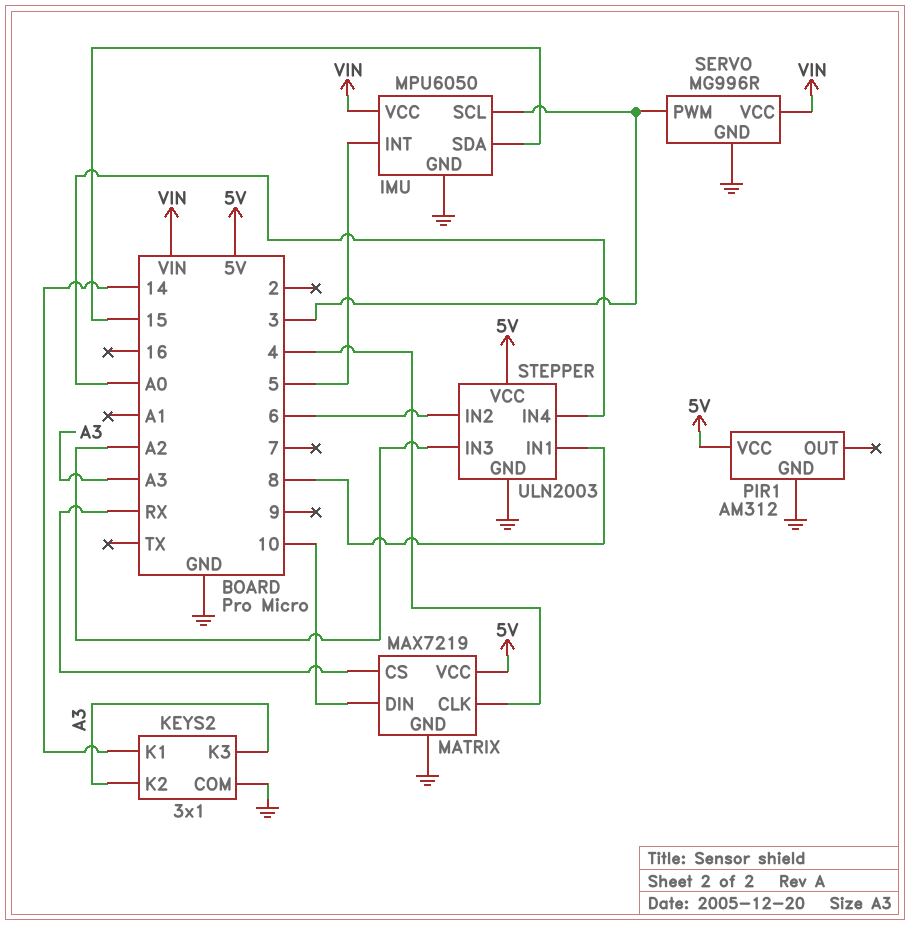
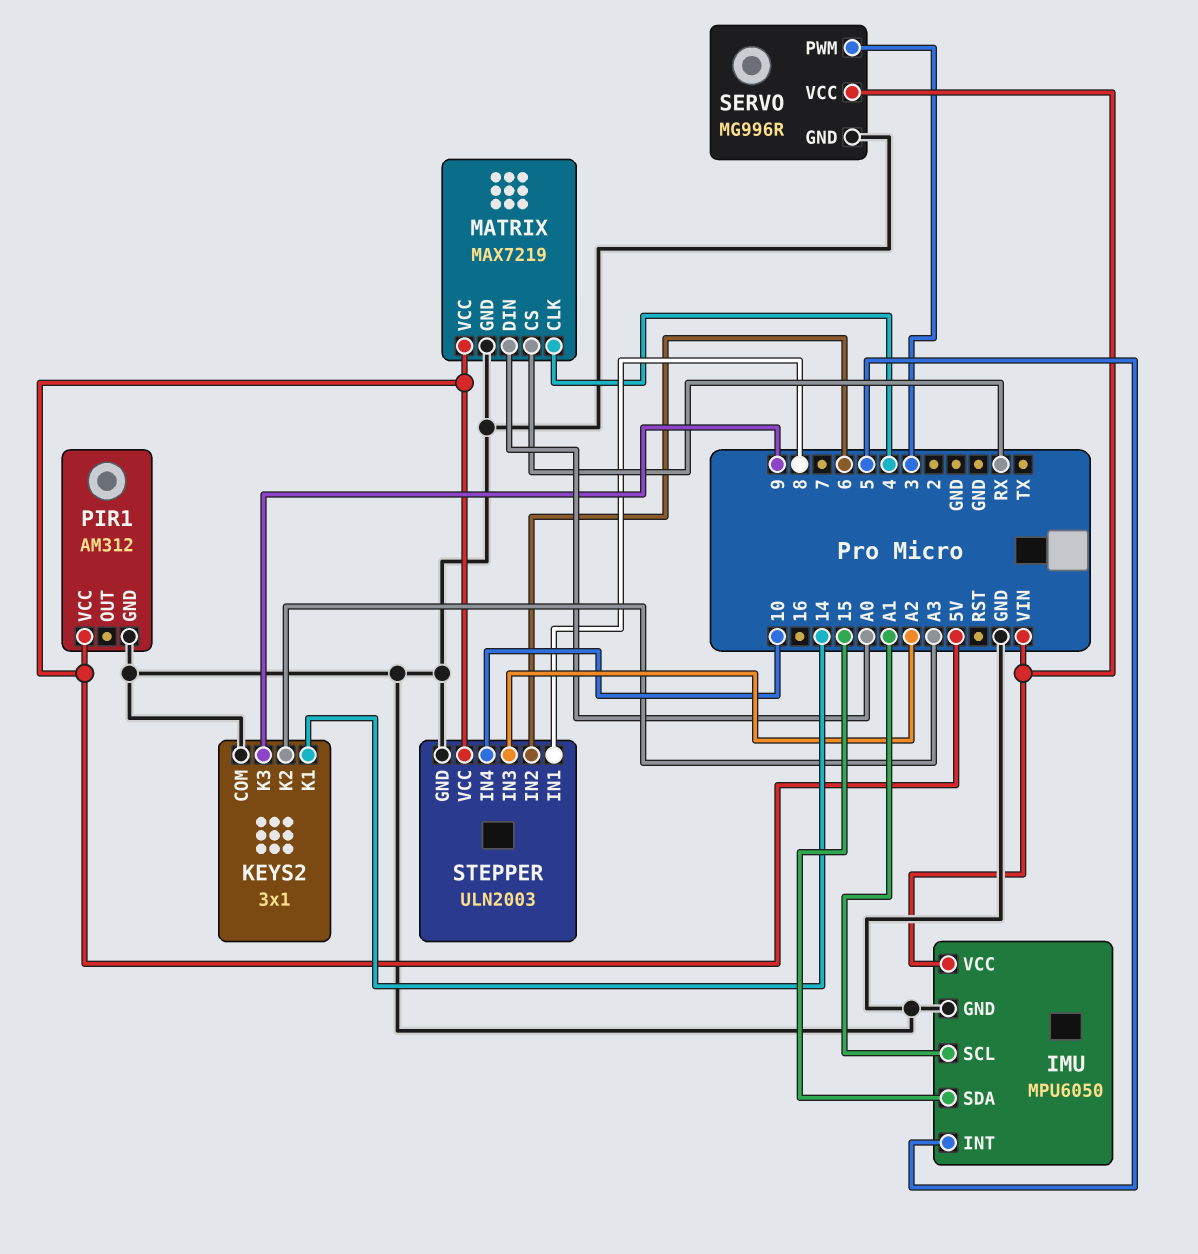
IMU pin SCL: 3 -> A1
KEYS2 pin K3: A3 -> 9
MATRIX pin DIN: 10 -> A0
STEPPER pin IN4: A0 -> 10

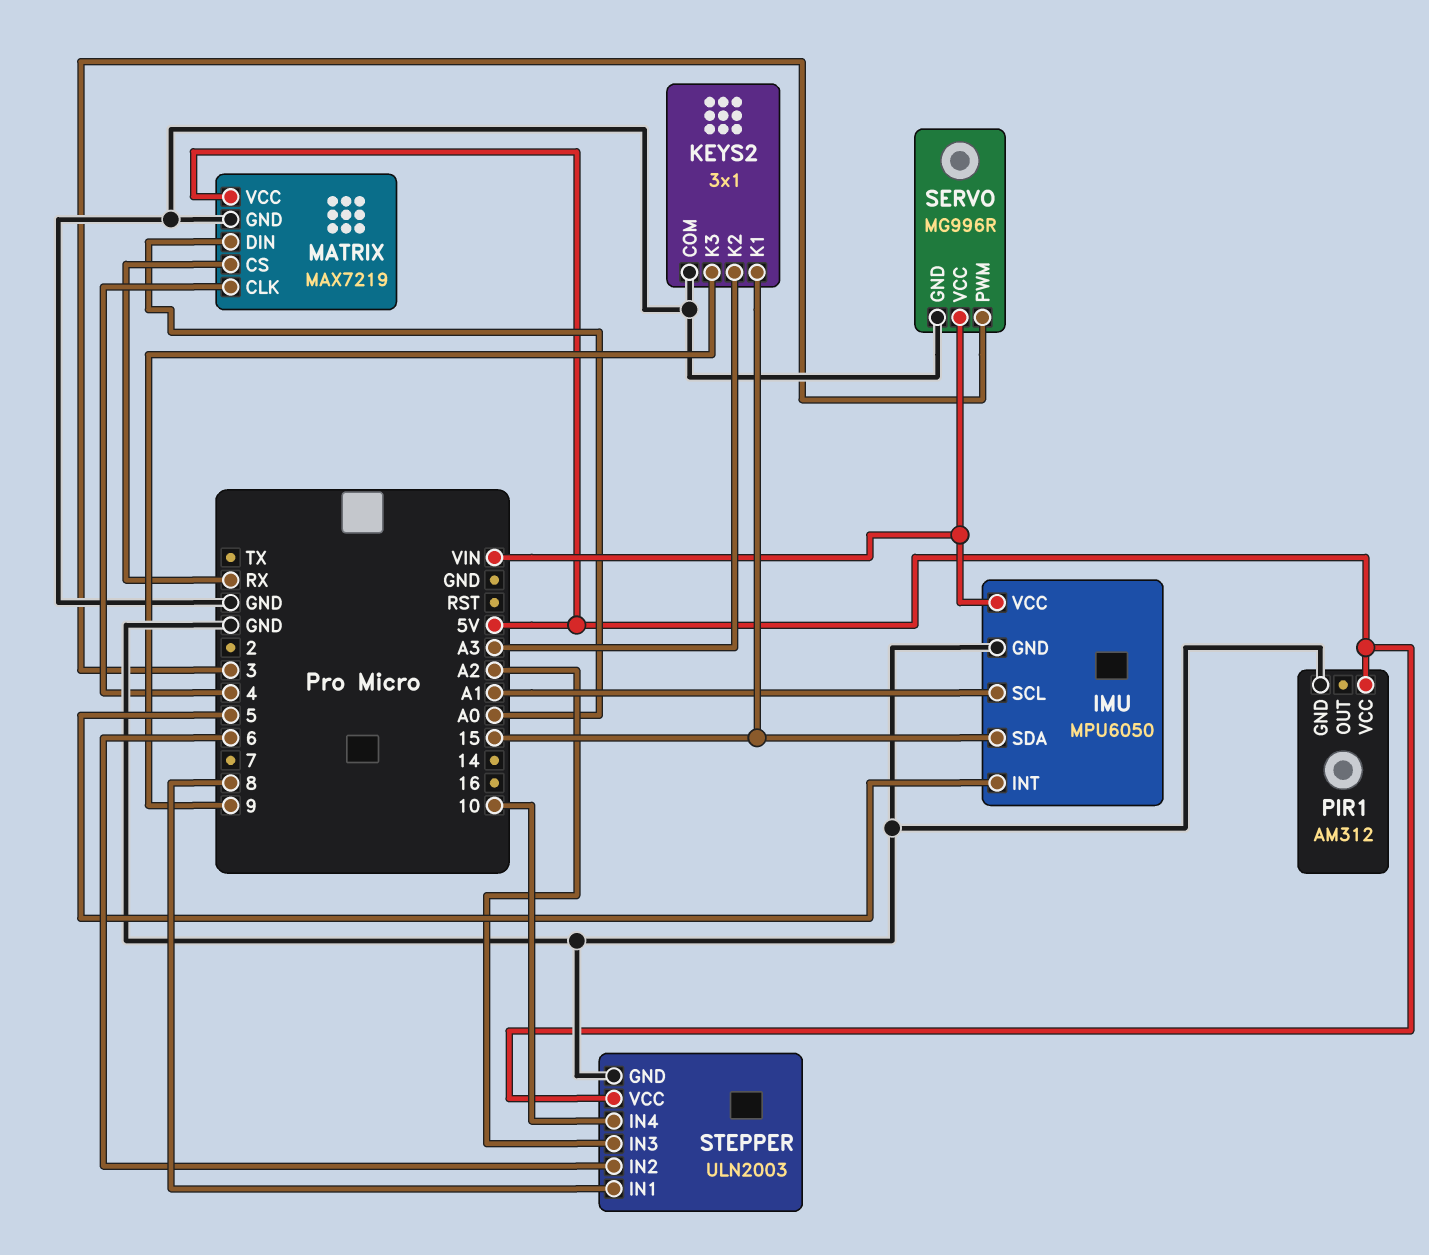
KEYS2 pin K1: 14 -> 15

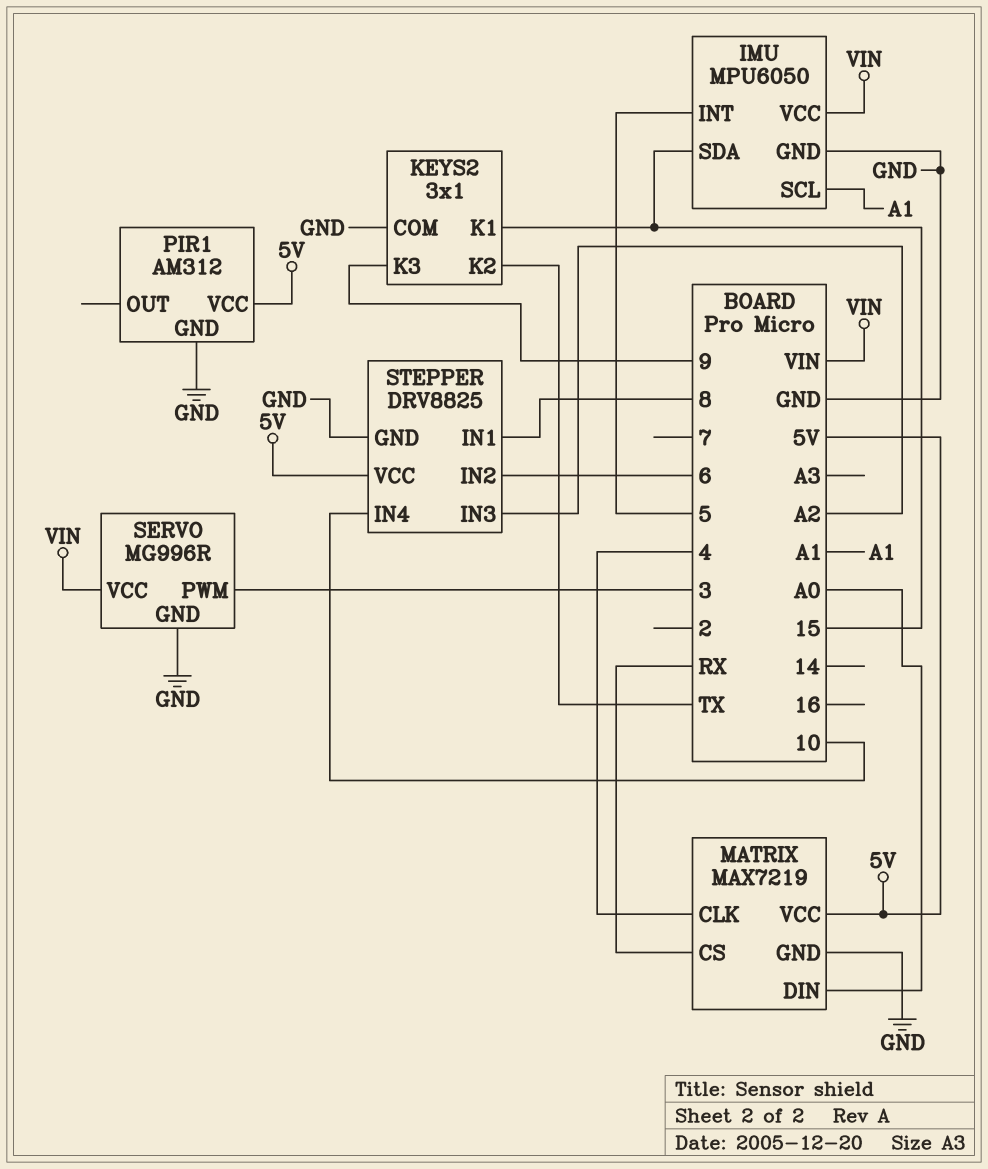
KEYS2 pin K2: A3 -> TX
STEPPER: ULN2003 -> DRV8825

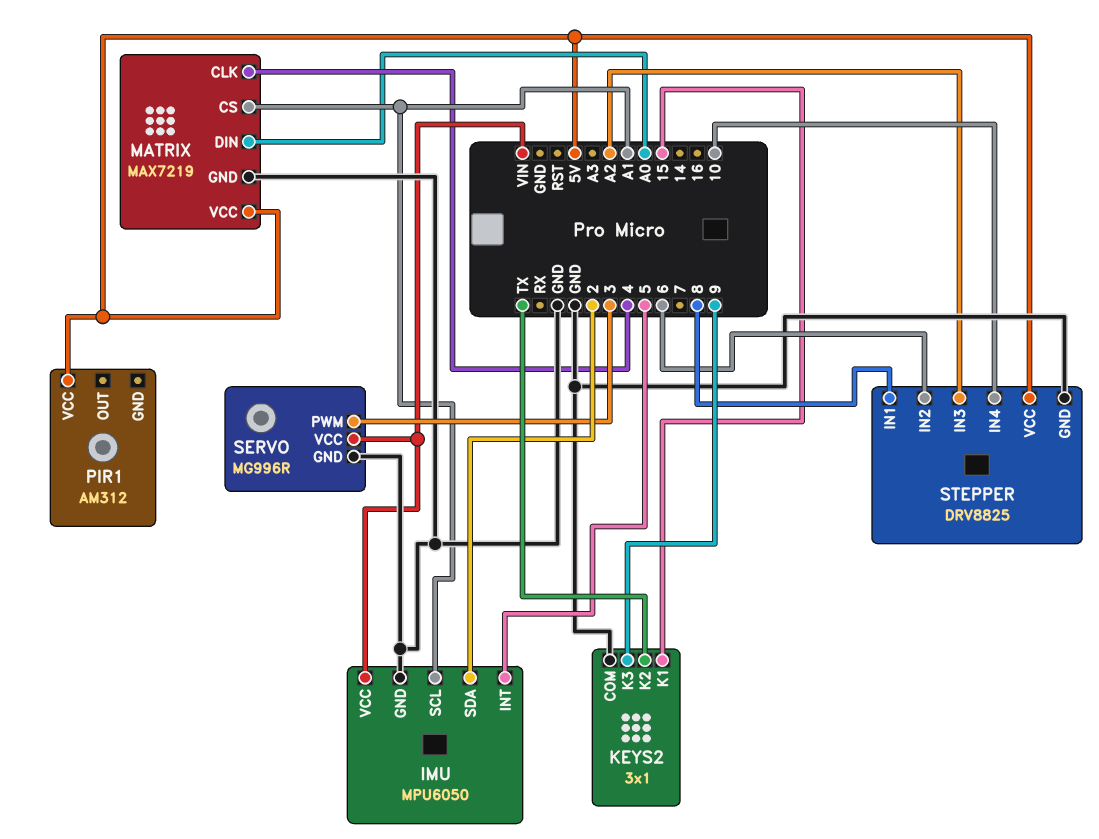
IMU pin SDA: 15 -> 2
MATRIX pin CS: RX -> A1
PIR1 pin GND: GND -> none

